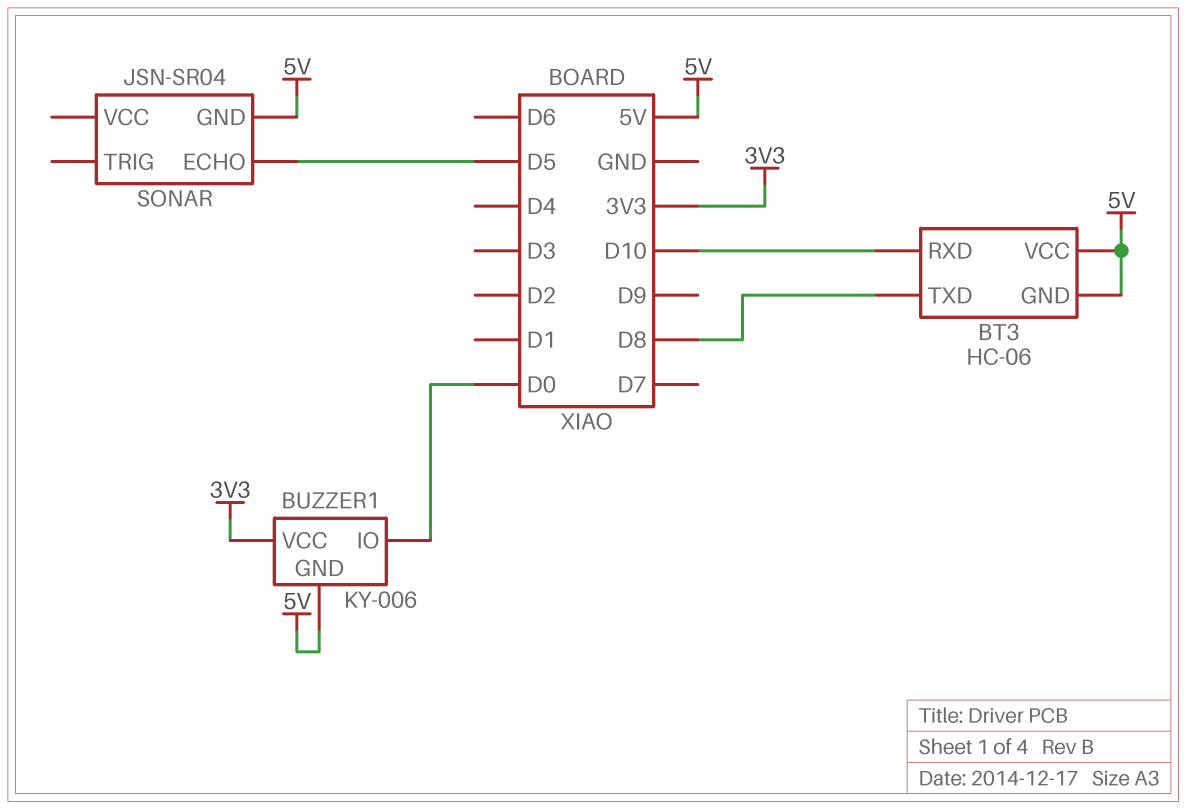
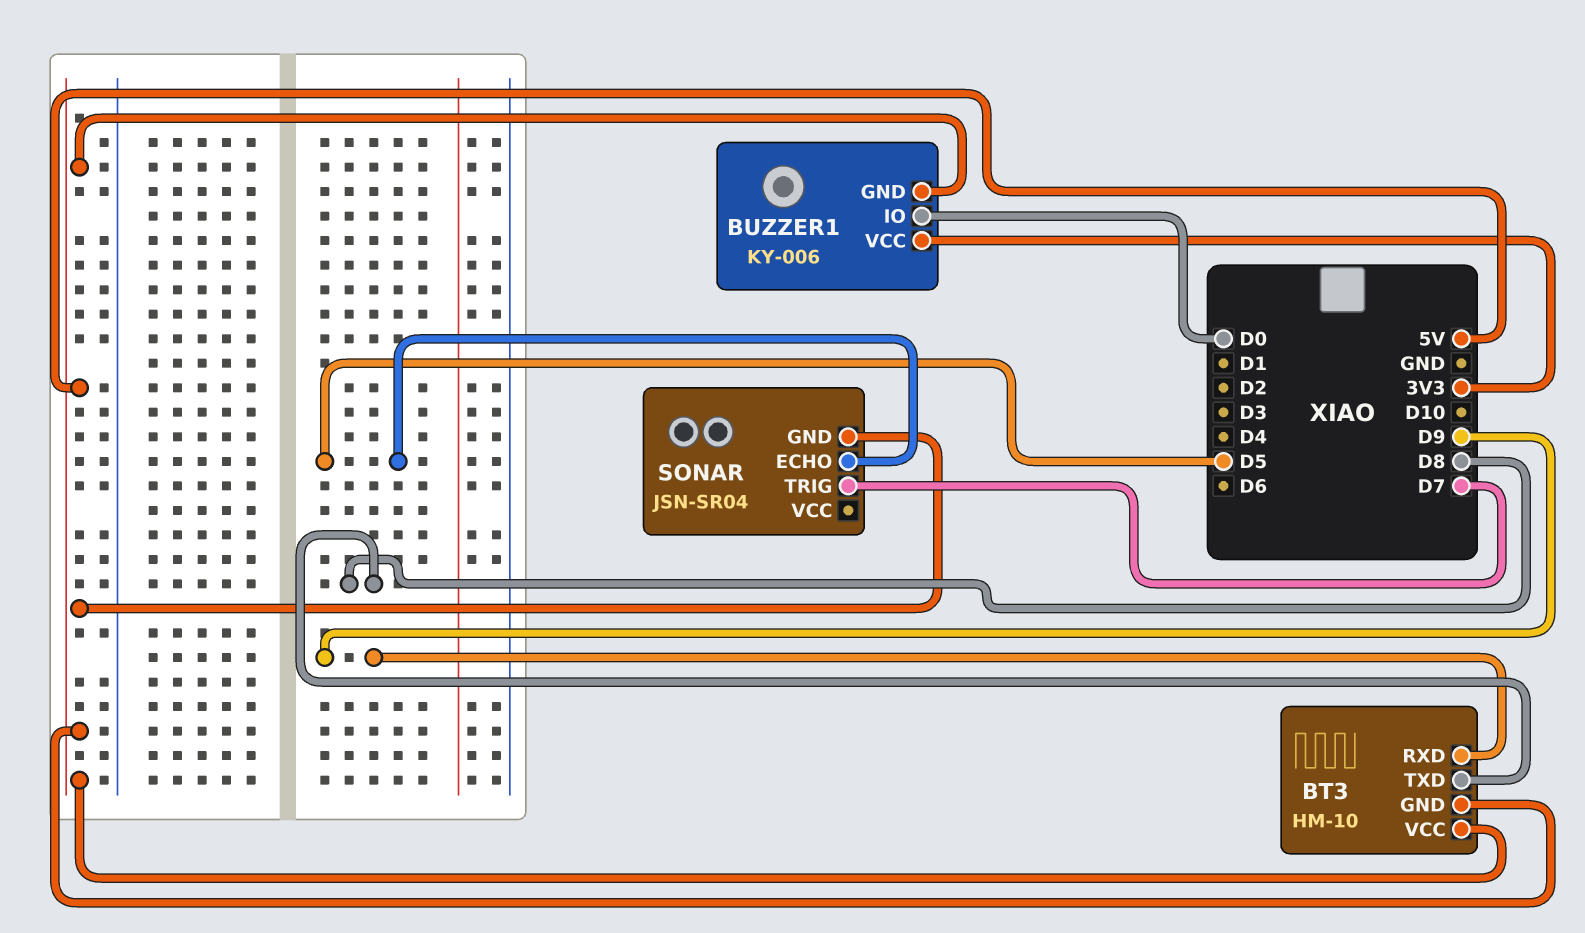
BT3: HC-06 -> HM-10
BT3 pin RXD: D10 -> D9
SONAR pin TRIG: none -> D7

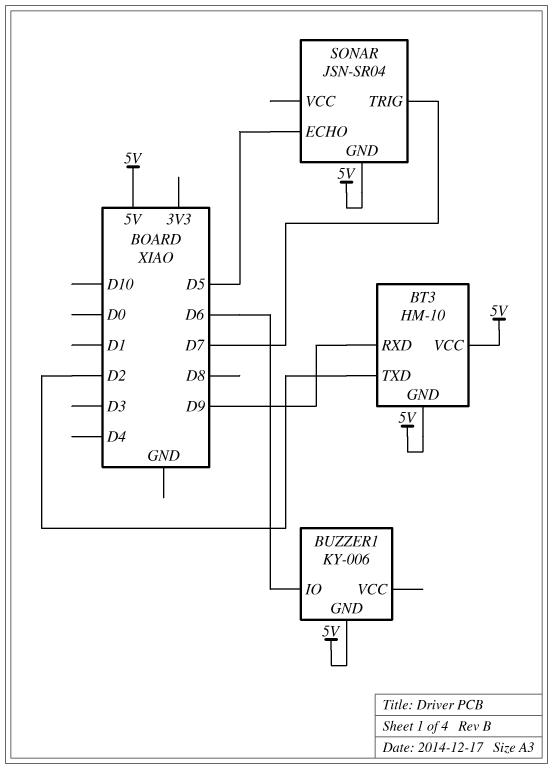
BT3 pin TXD: D8 -> D2
BUZZER1 pin IO: D0 -> D6
BUZZER1 pin VCC: 3V3 -> none

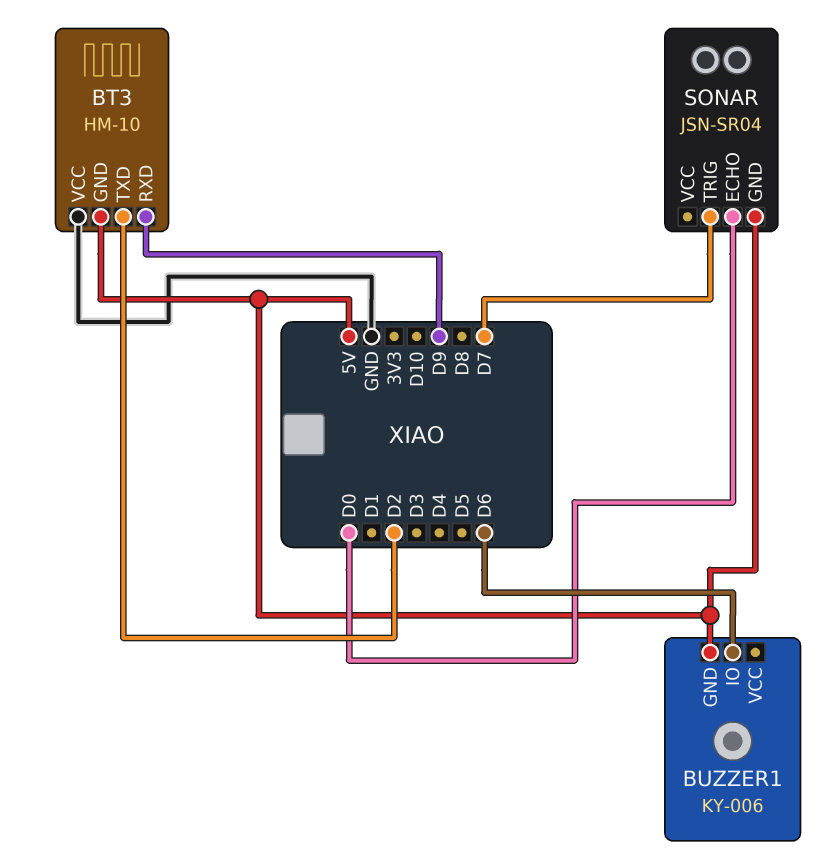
BT3 pin VCC: 5V -> GND
SONAR pin ECHO: D5 -> D0

